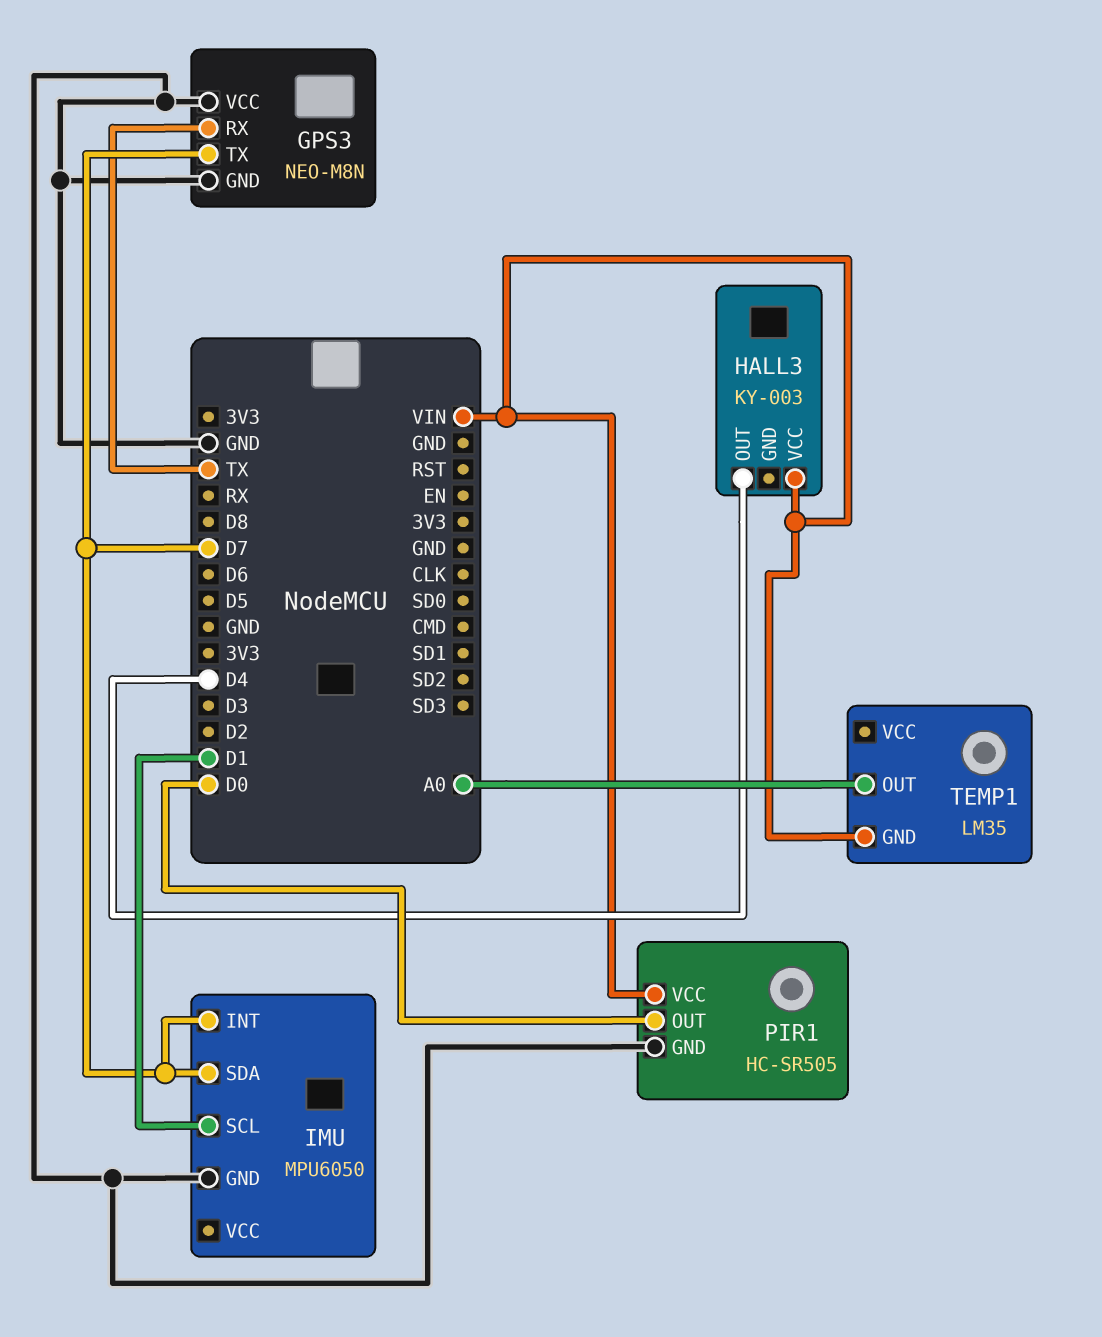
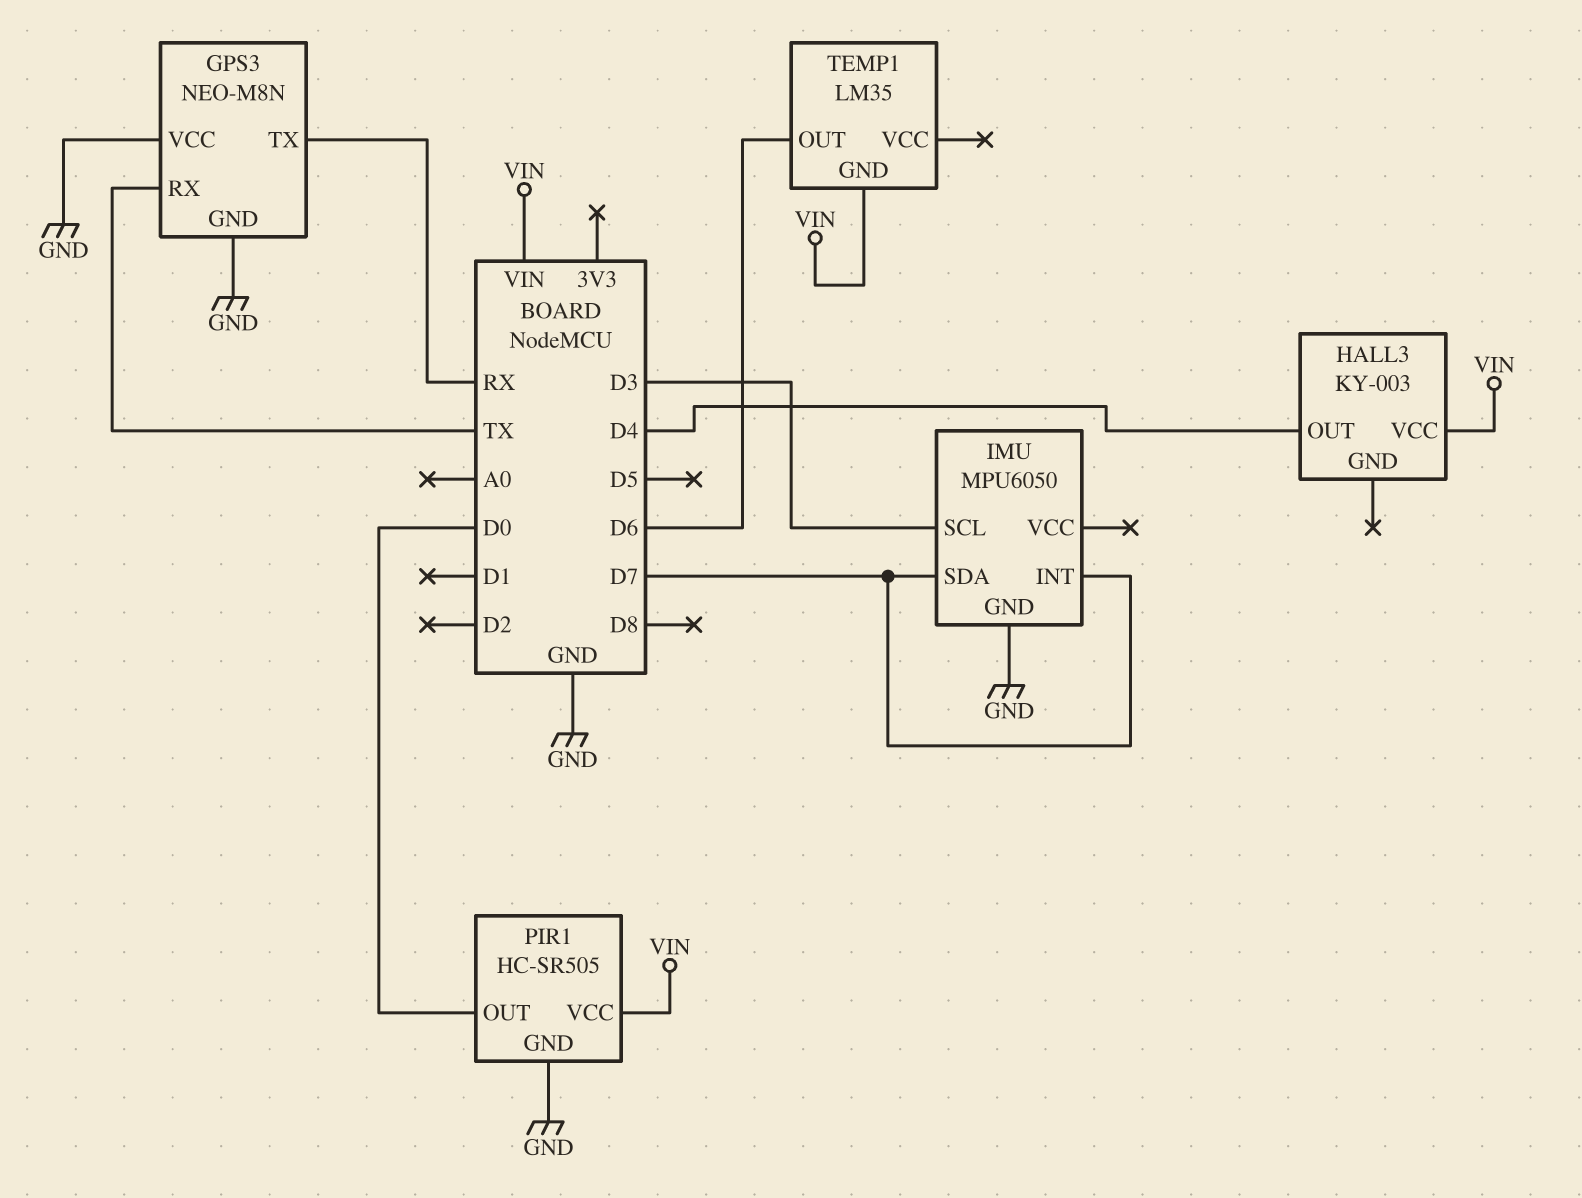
GPS3 pin TX: D7 -> RX
IMU pin SCL: D1 -> D3
TEMP1 pin OUT: A0 -> D6

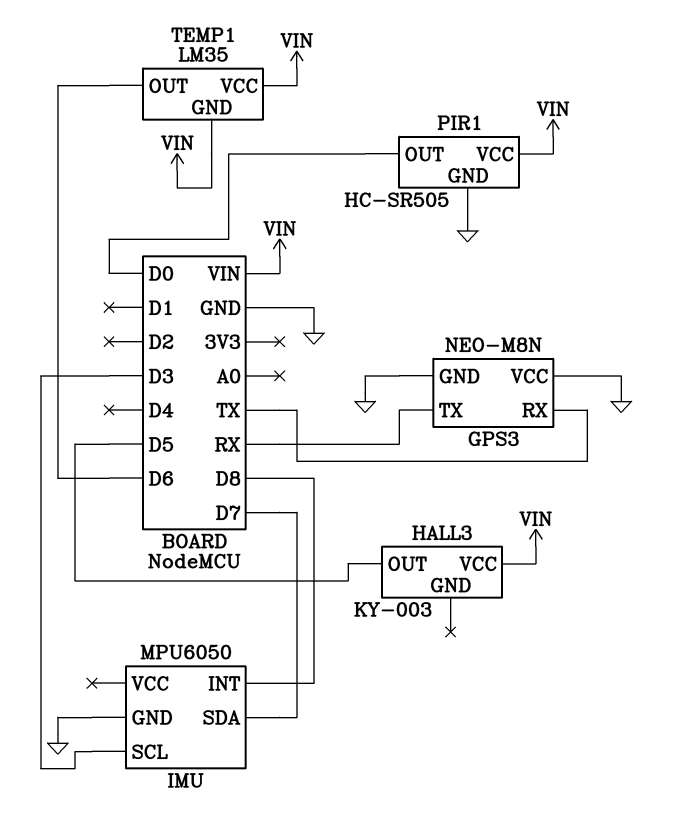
HALL3 pin OUT: D4 -> D5
IMU pin INT: D7 -> D8
TEMP1 pin VCC: none -> VIN

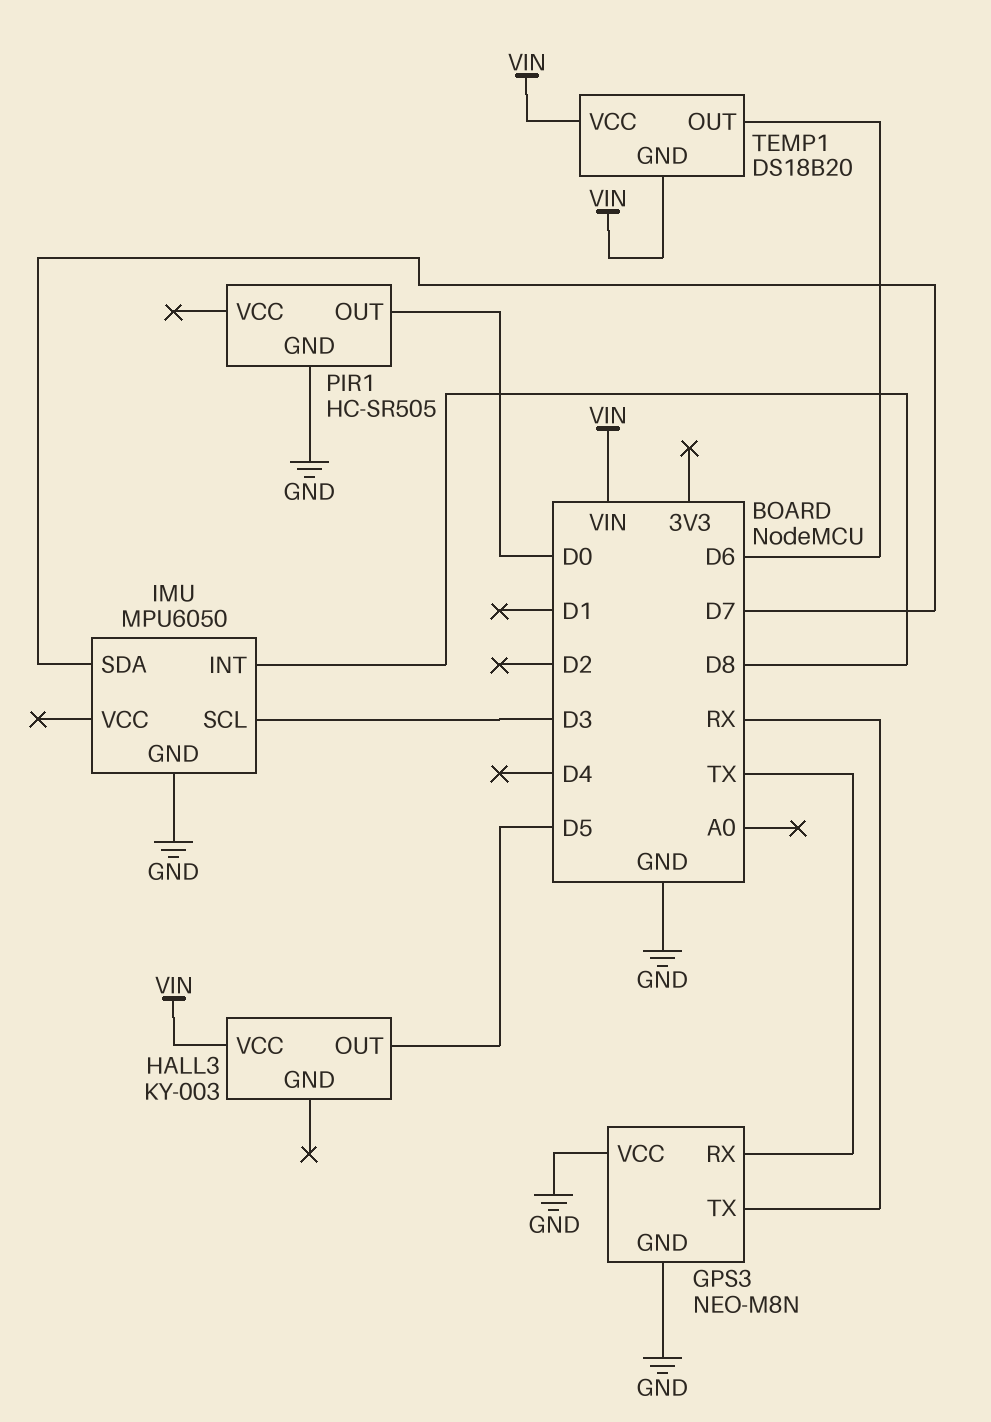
PIR1 pin VCC: VIN -> none
TEMP1: LM35 -> DS18B20

